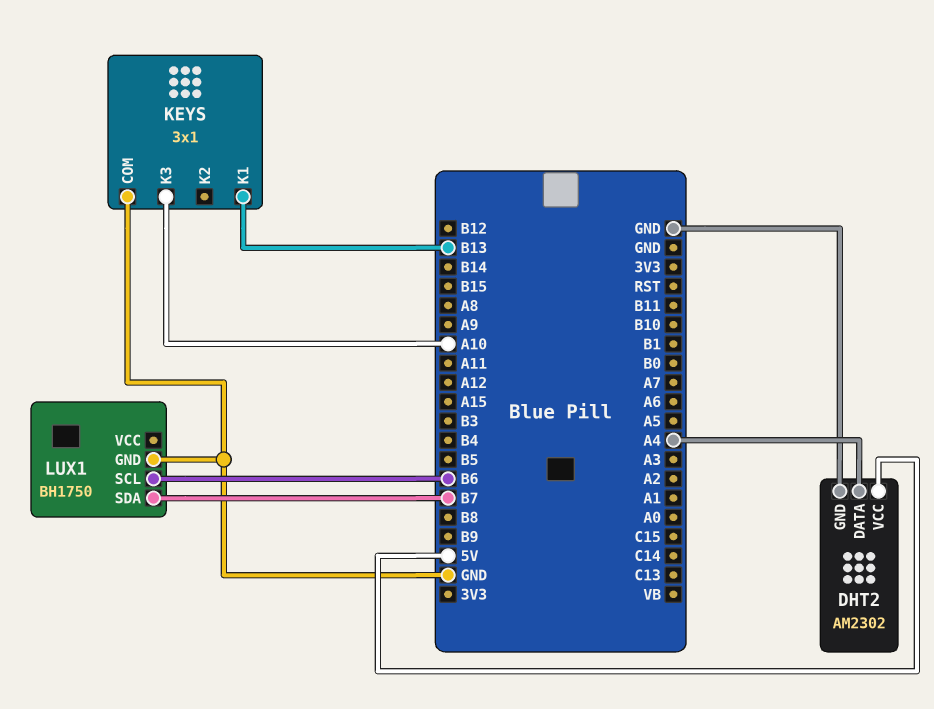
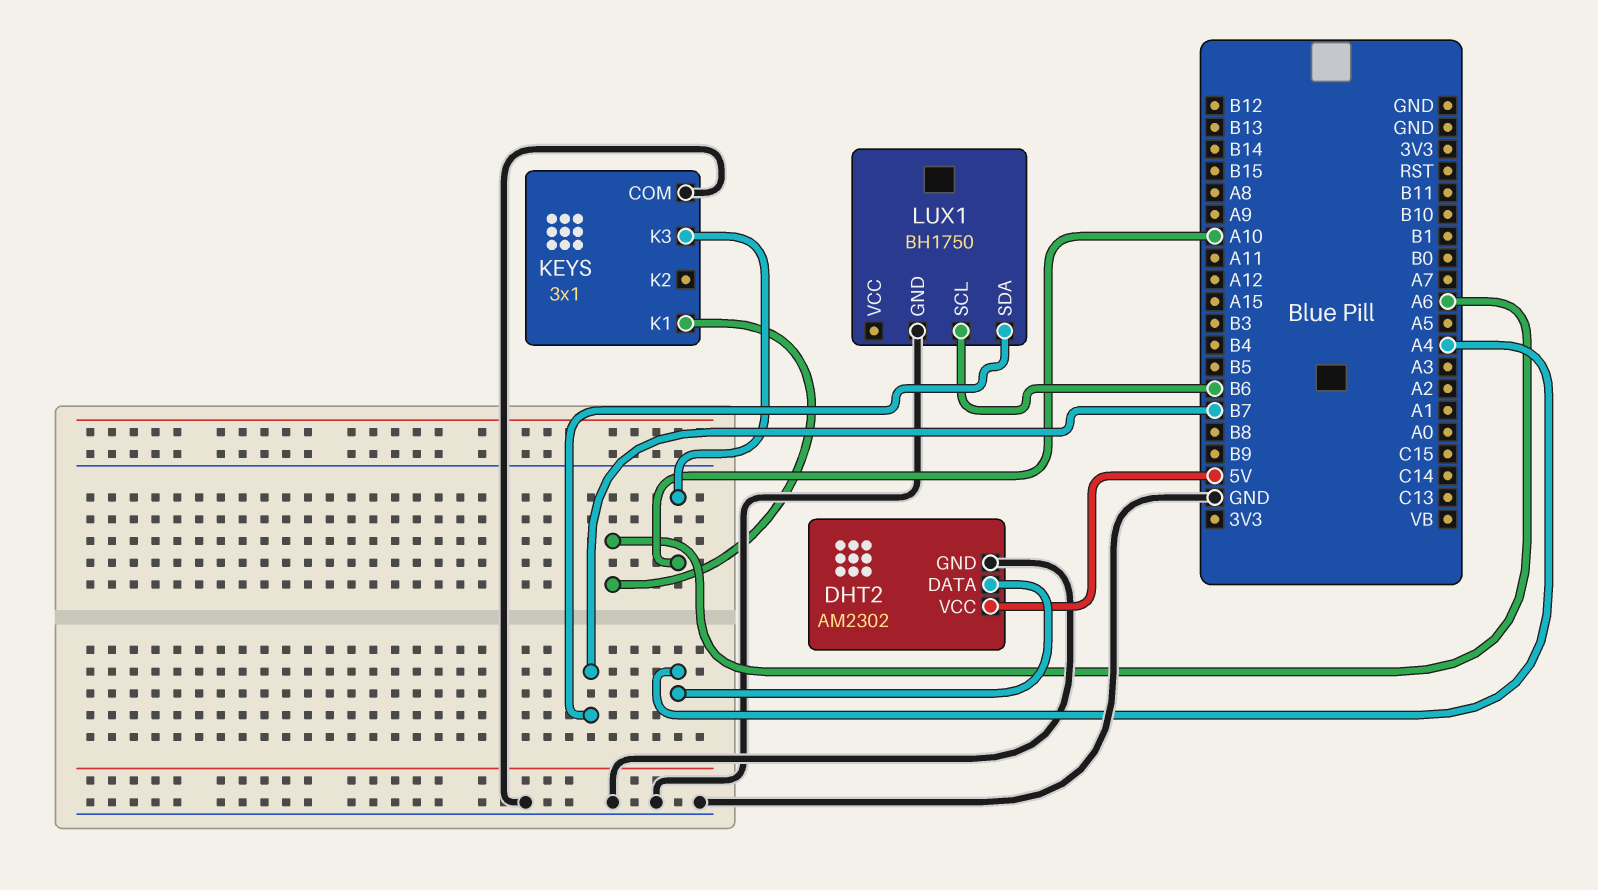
KEYS pin K1: B13 -> A6

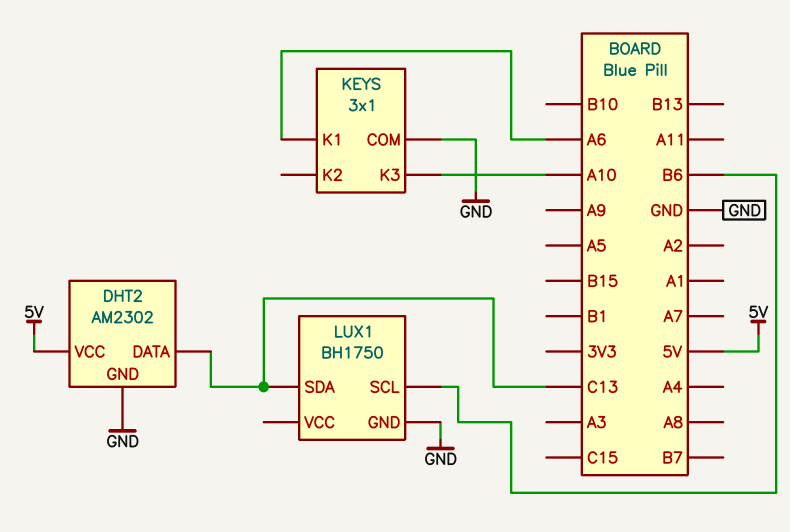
DHT2 pin DATA: A4 -> C13
LUX1 pin SDA: B7 -> C13

